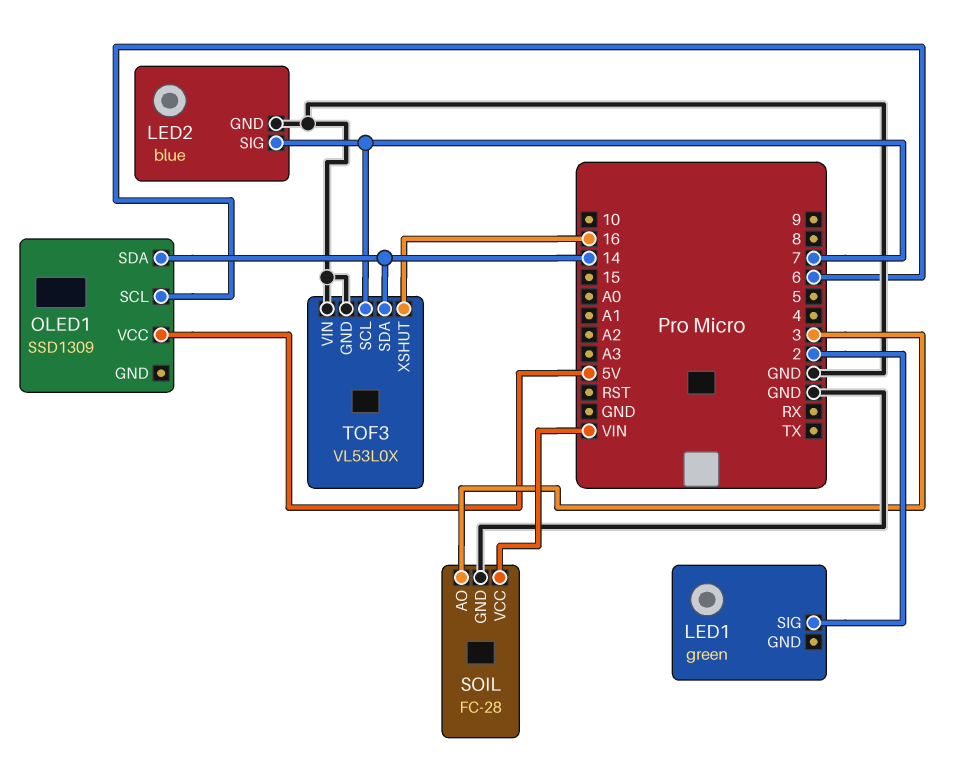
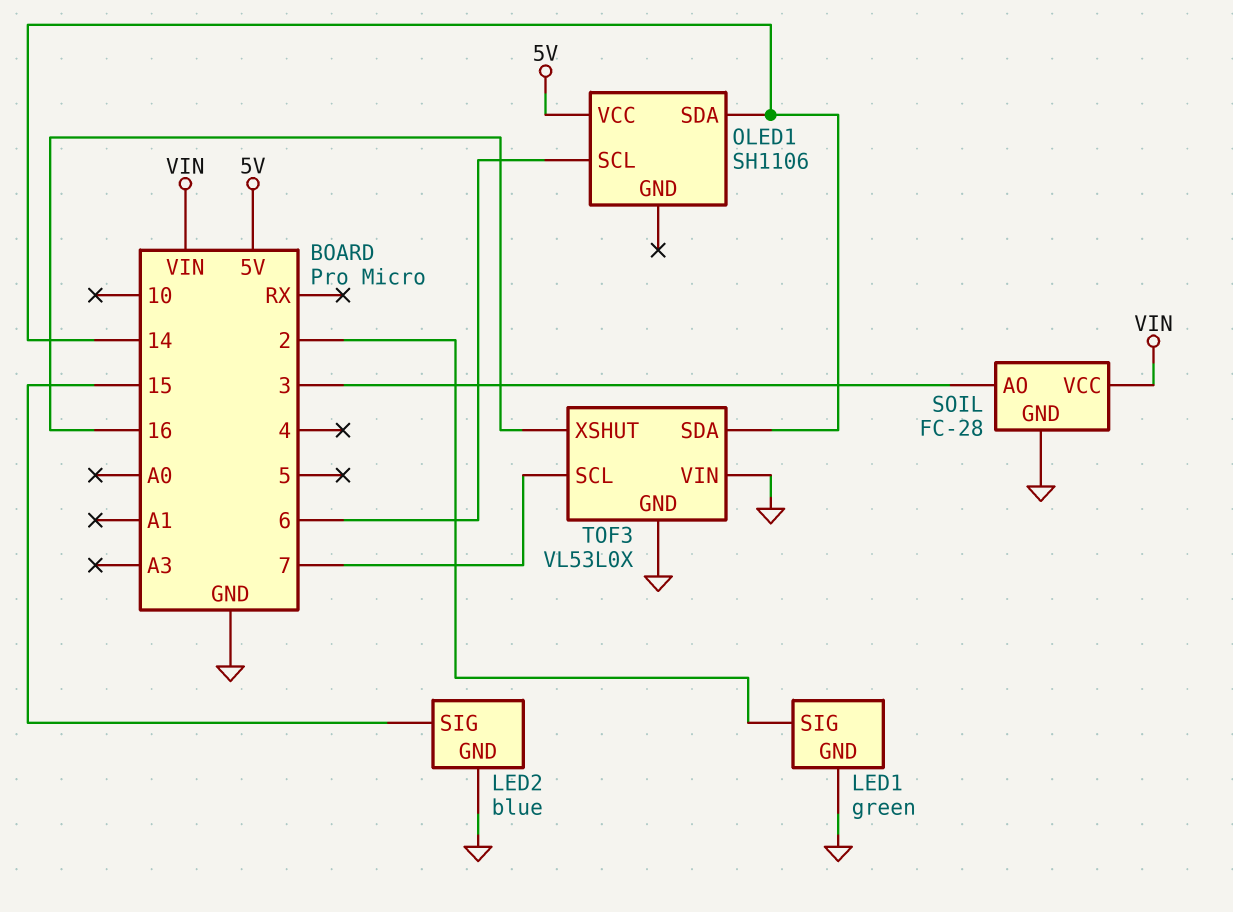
LED1 pin GND: none -> GND
LED2 pin SIG: 7 -> 15
OLED1: SSD1309 -> SH1106

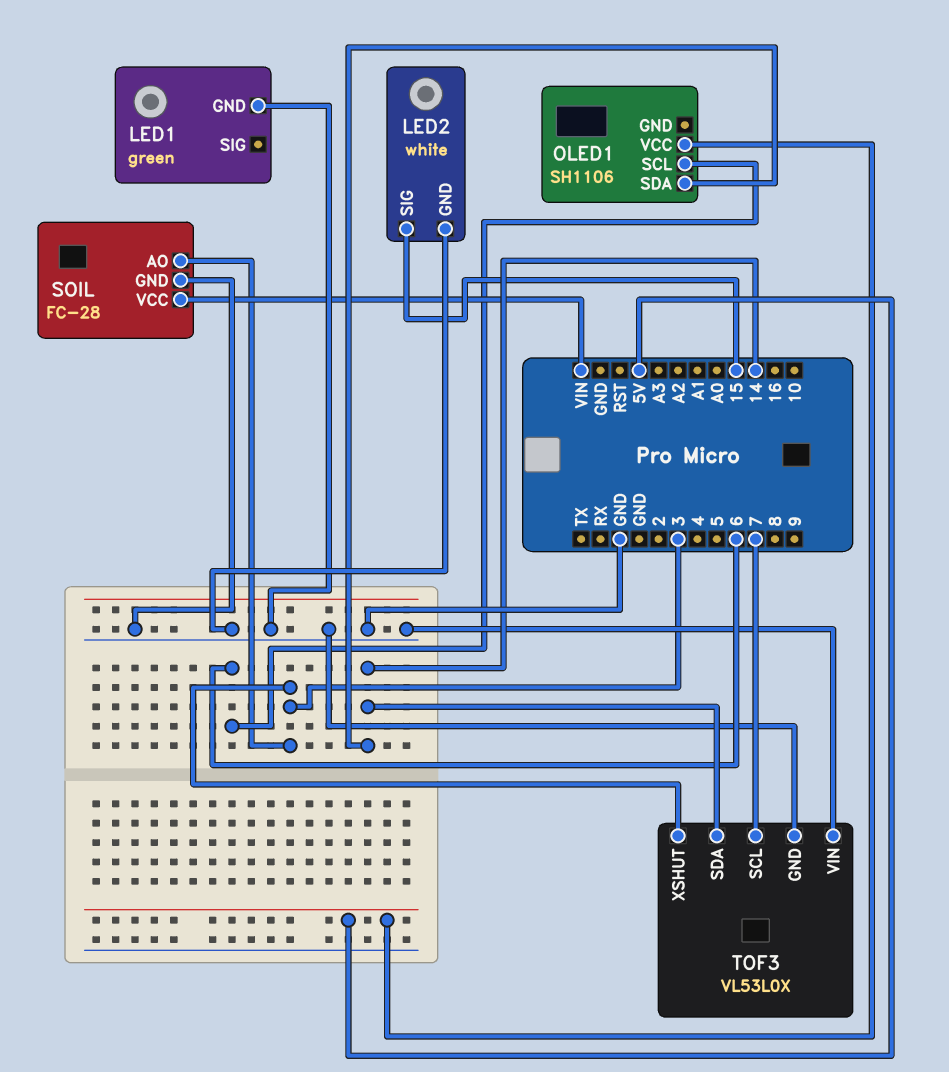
LED1 pin SIG: 2 -> none
LED2: blue -> white
TOF3 pin XSHUT: 16 -> 3

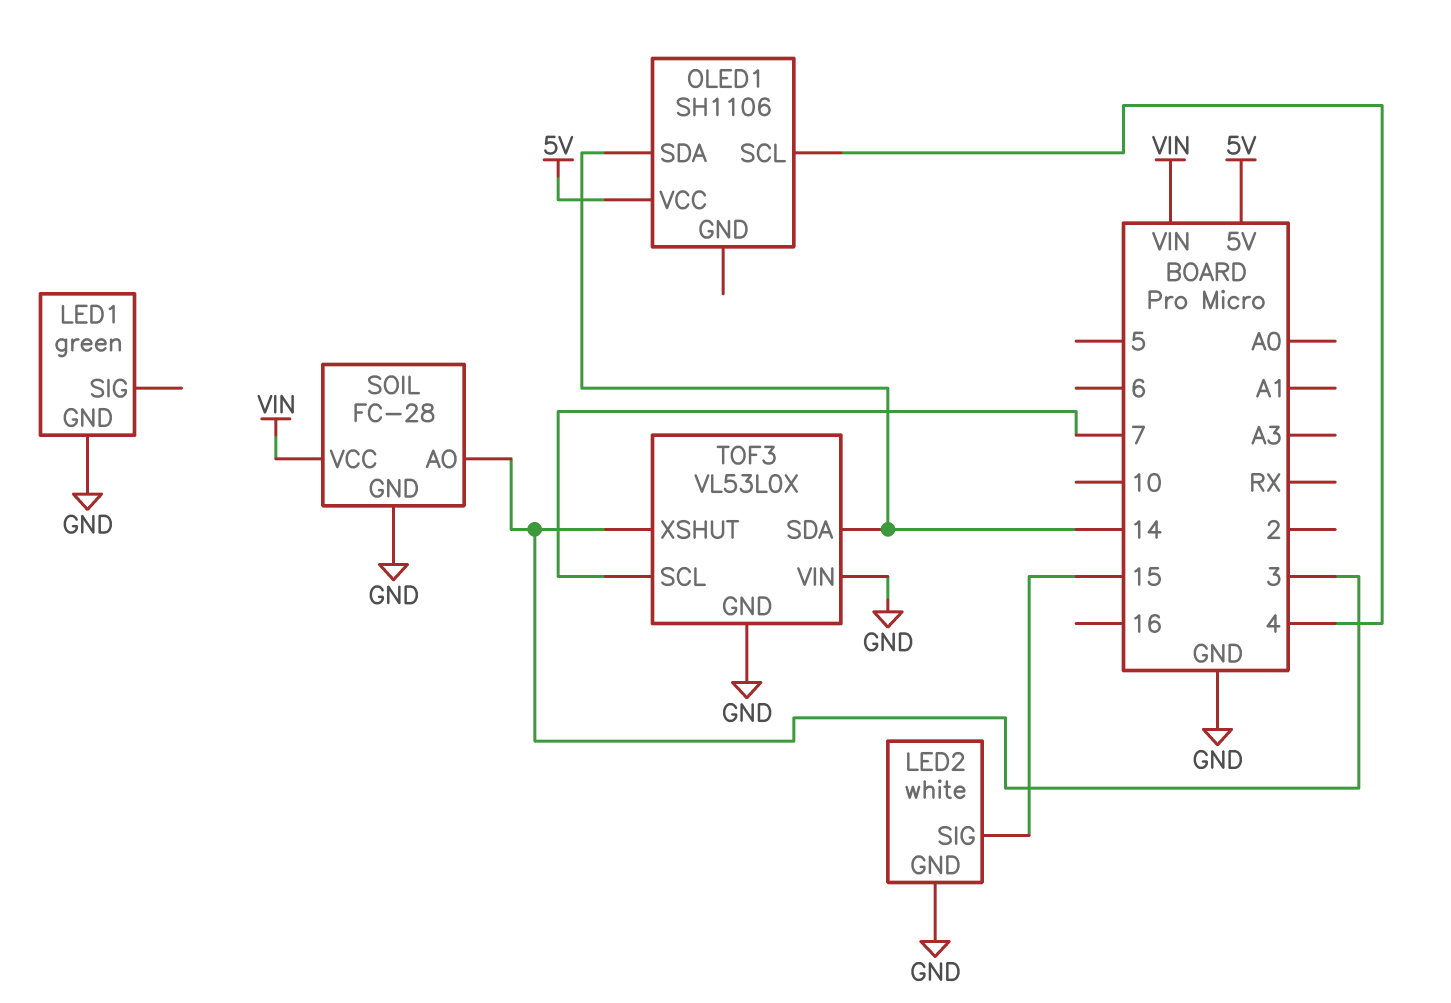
OLED1 pin SCL: 6 -> 4

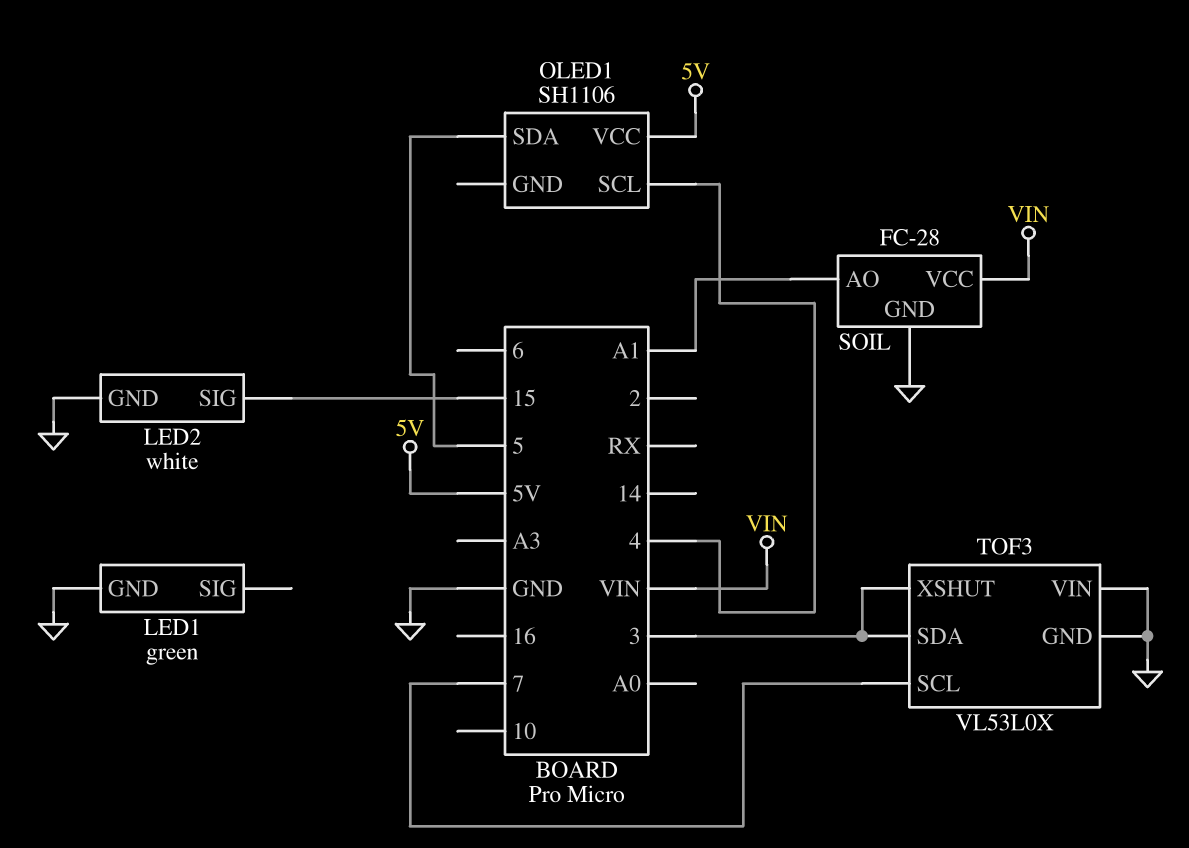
OLED1 pin SDA: 14 -> 5
SOIL pin AO: 3 -> A1
TOF3 pin SDA: 14 -> 3

